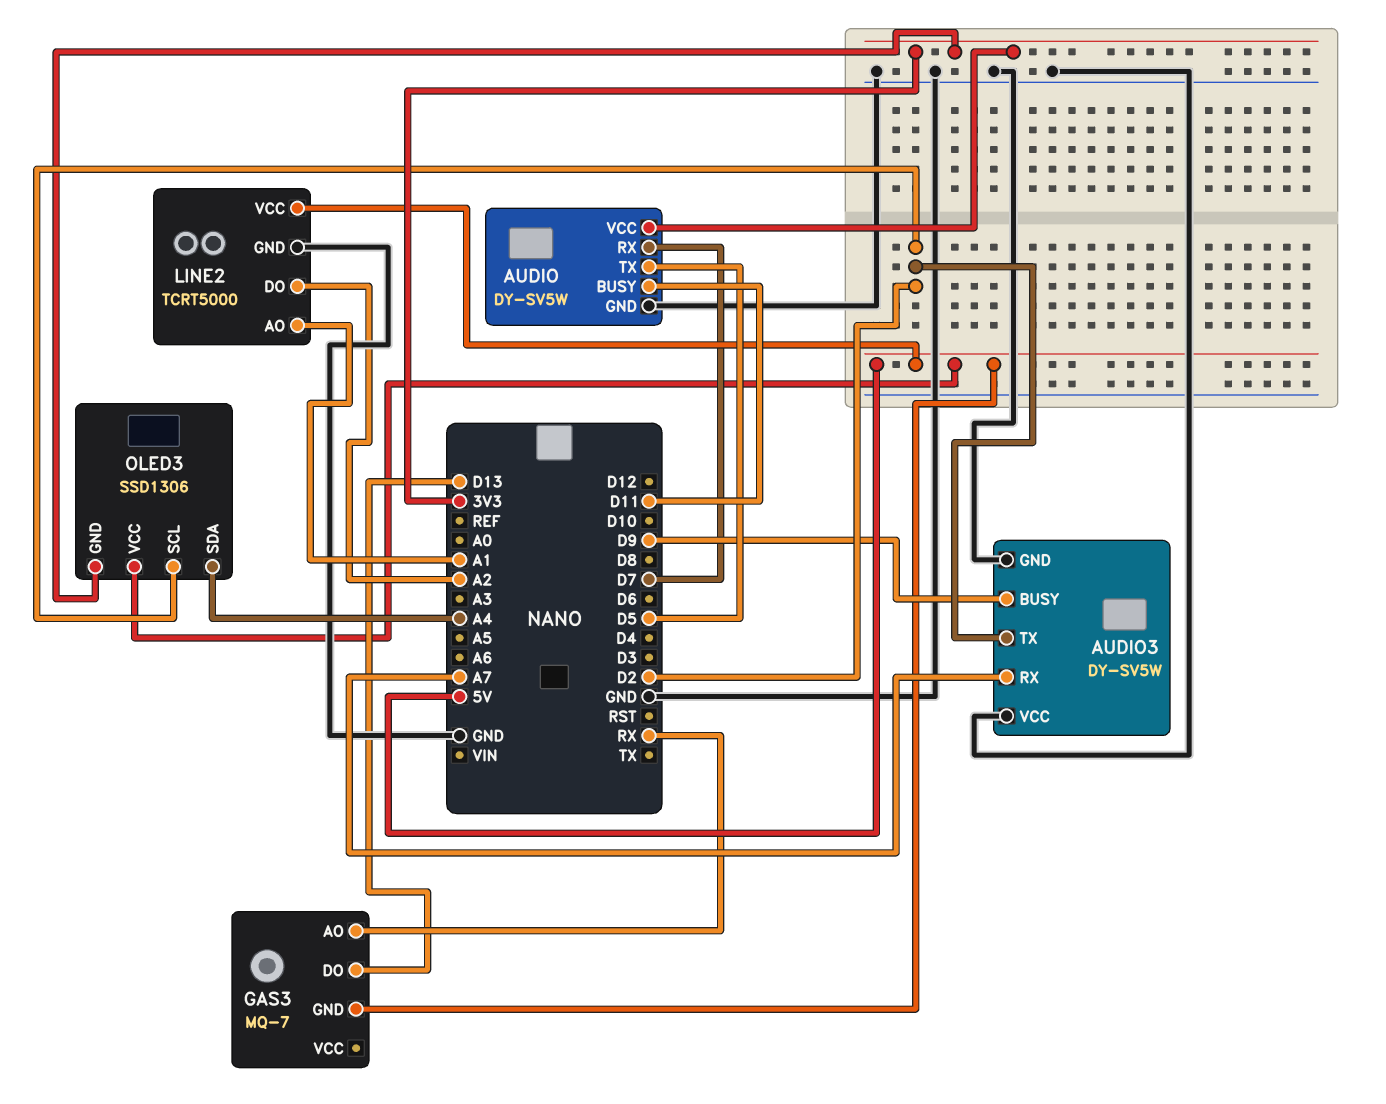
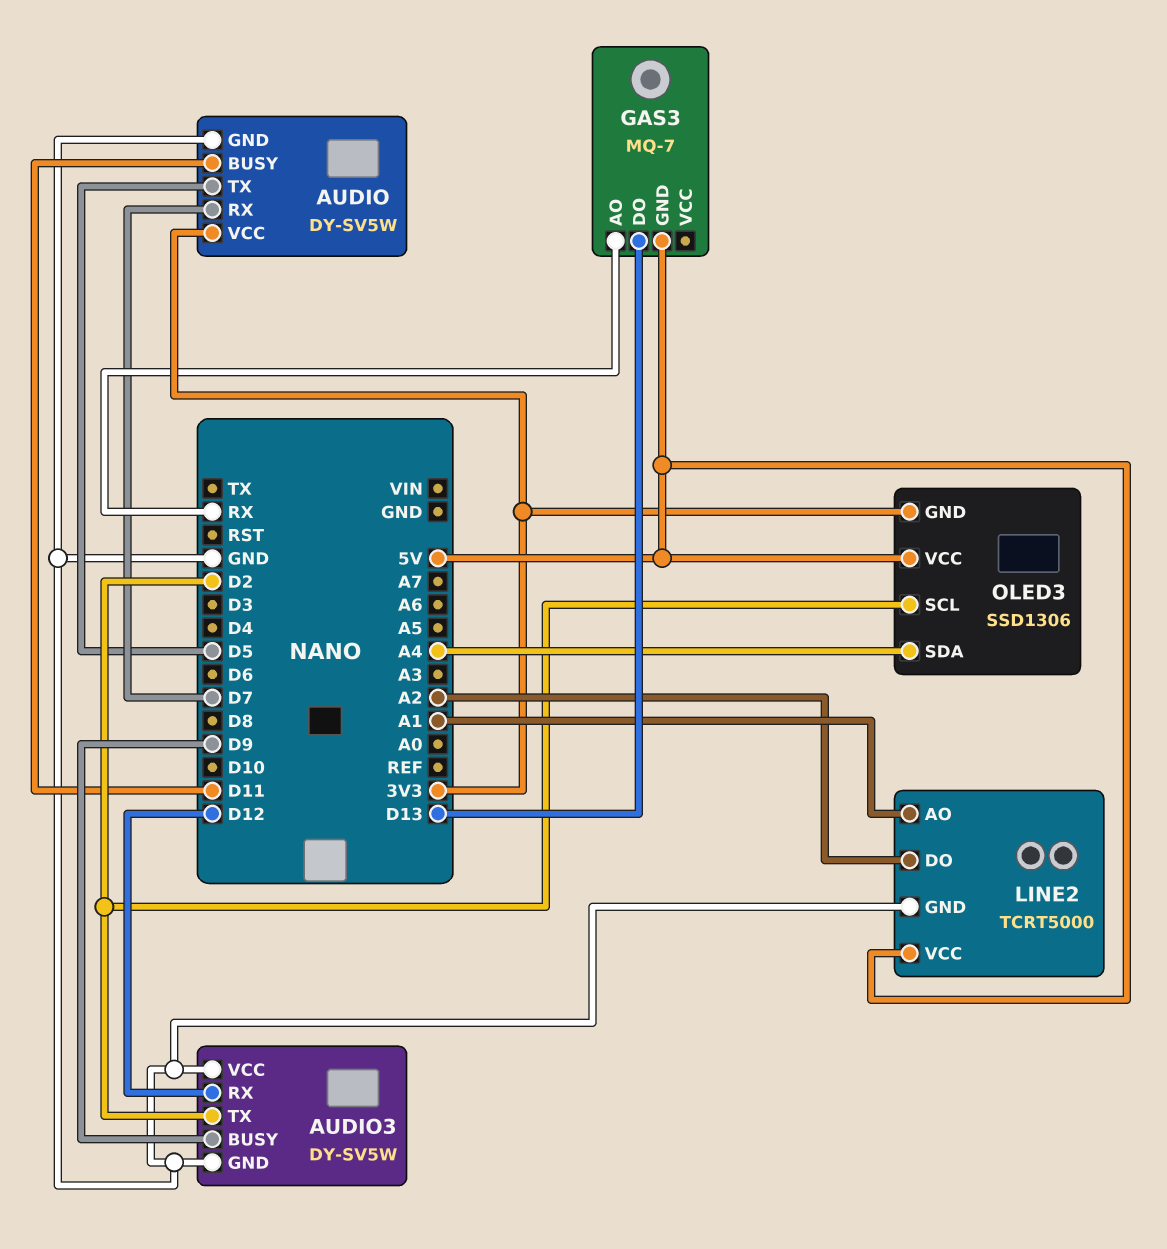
AUDIO3 pin RX: A7 -> D12

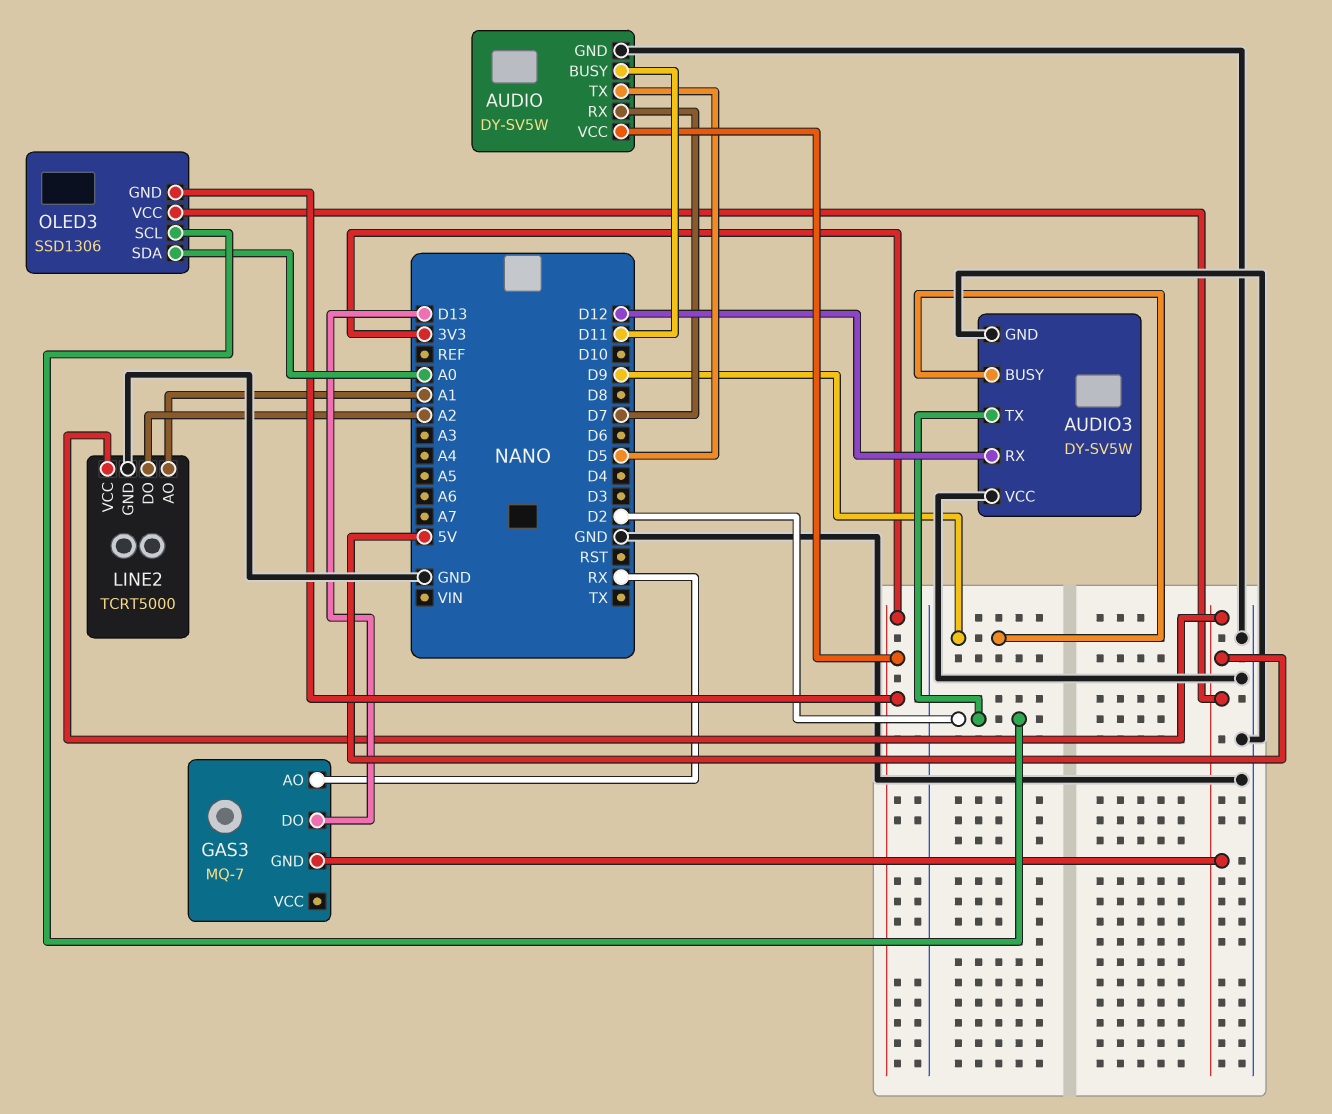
OLED3 pin SDA: A4 -> A0

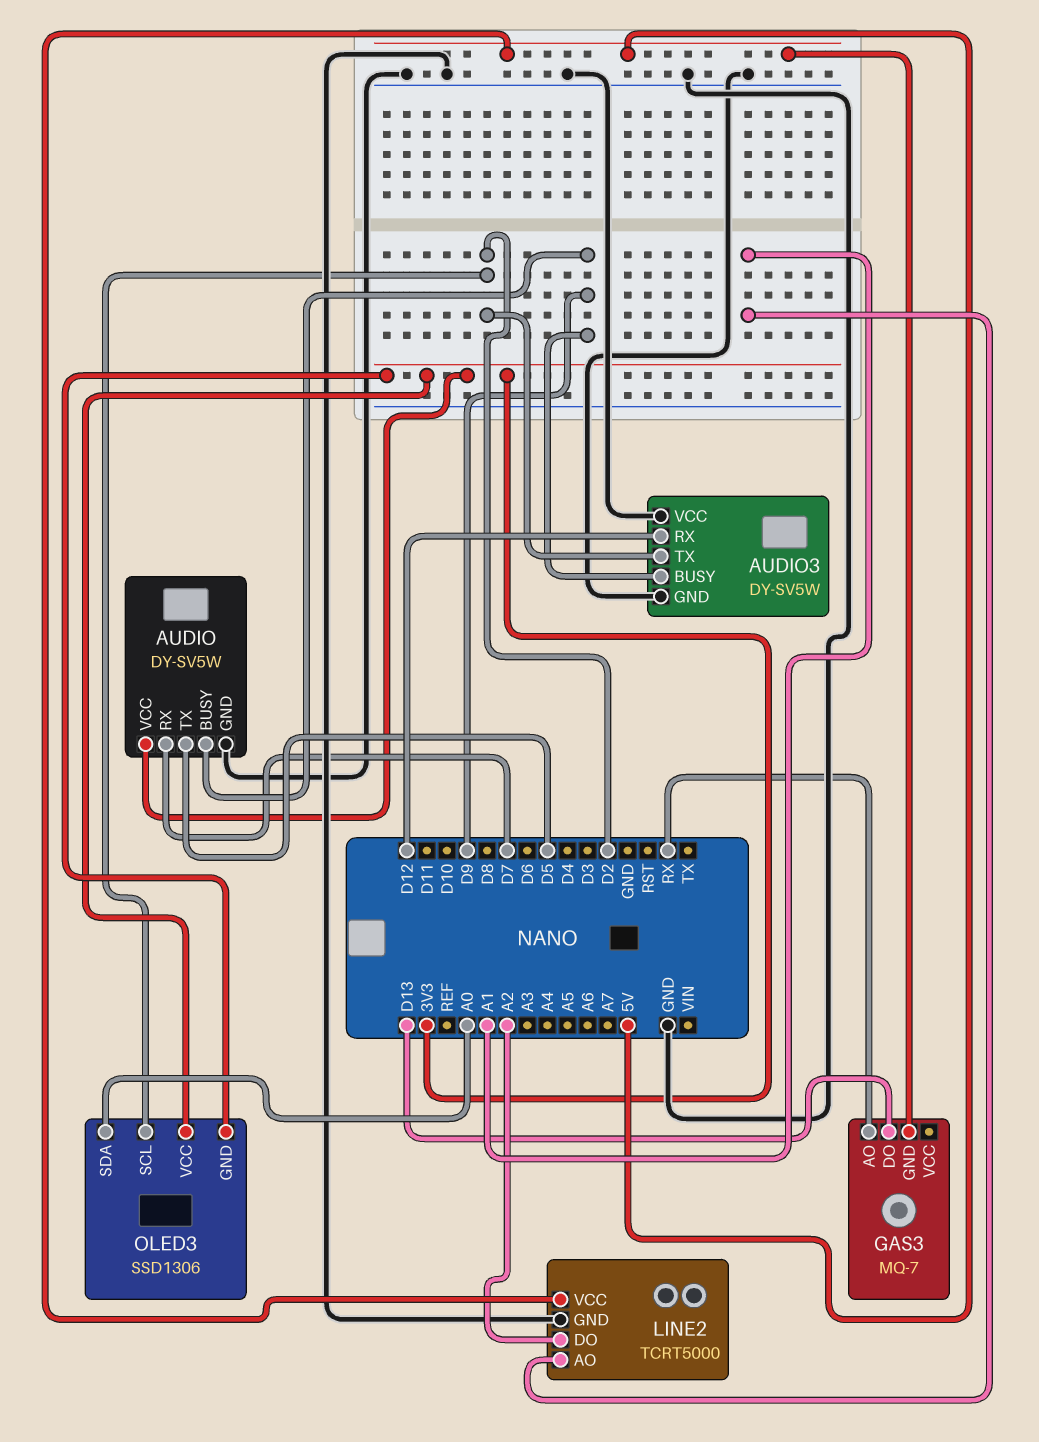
AUDIO pin BUSY: D11 -> D9
OLED3 pin VCC: 5V -> 3V3

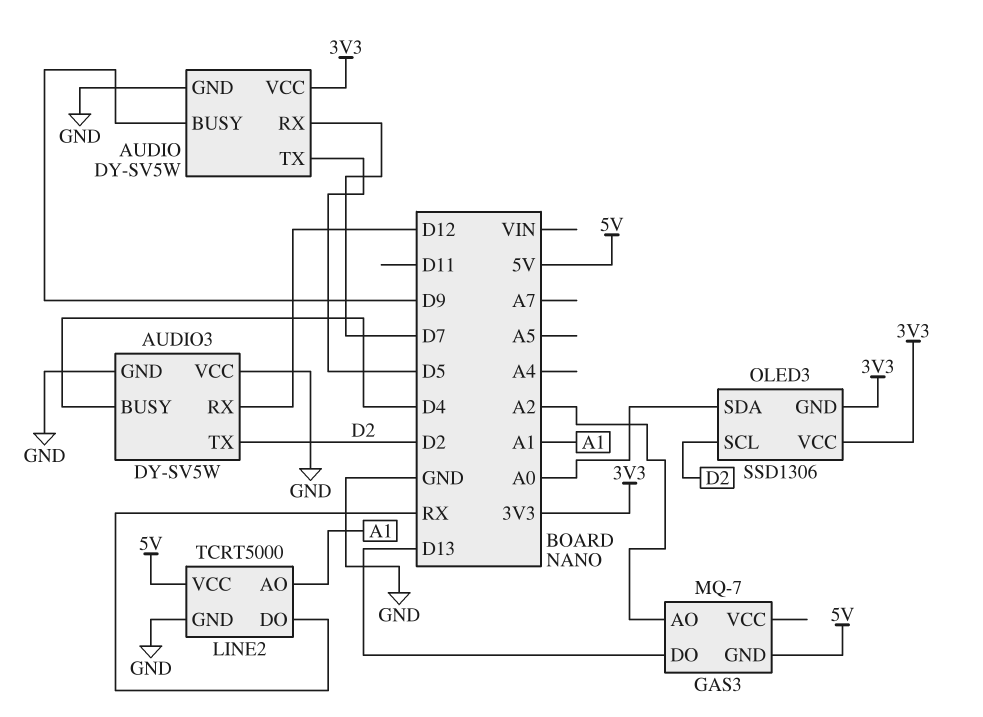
AUDIO3 pin BUSY: D9 -> D4
GAS3 pin AO: RX -> A2
LINE2 pin DO: A2 -> RX

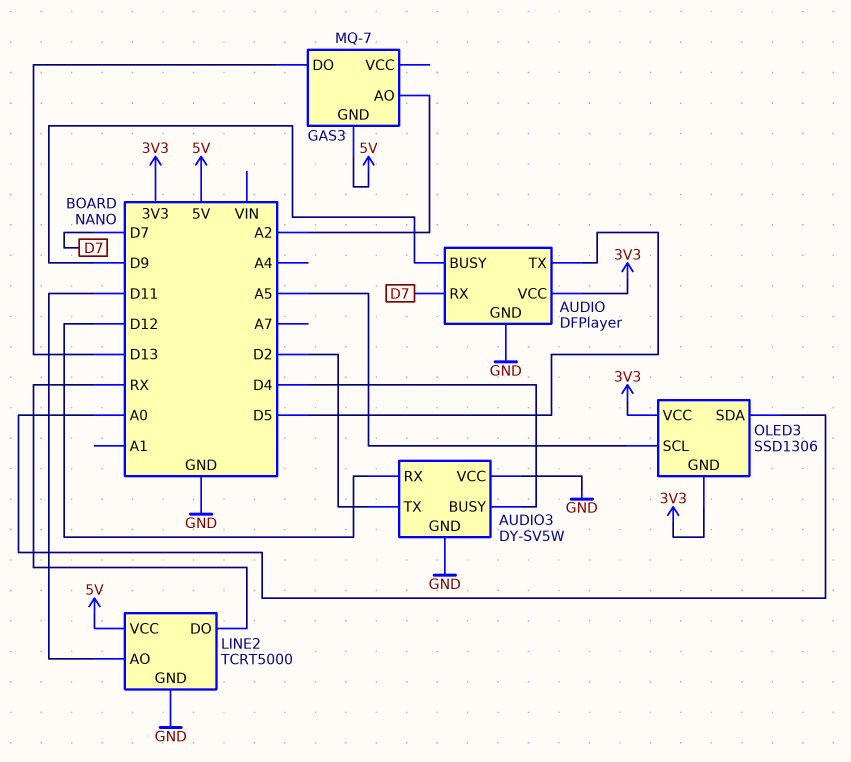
AUDIO: DY-SV5W -> DFPlayer
LINE2 pin AO: A1 -> D11
OLED3 pin SCL: D2 -> A5

